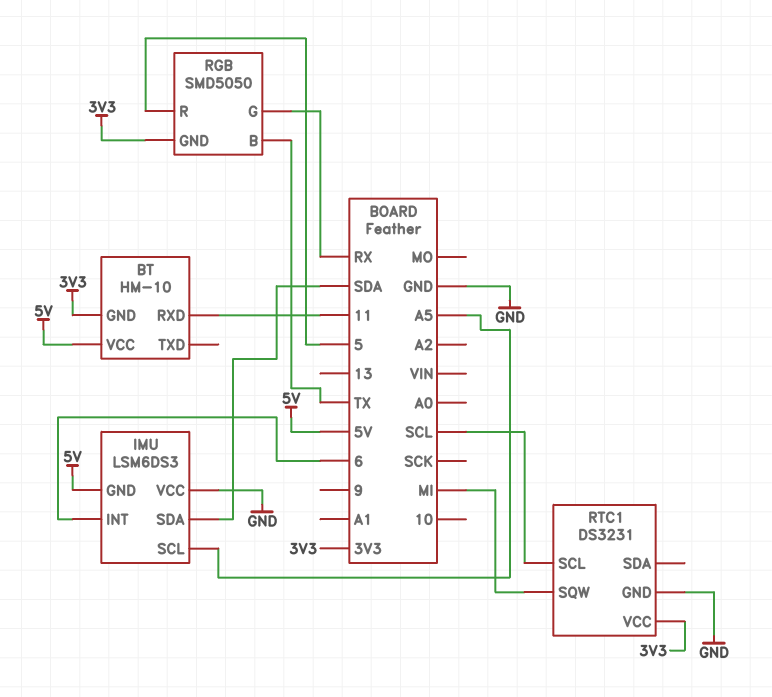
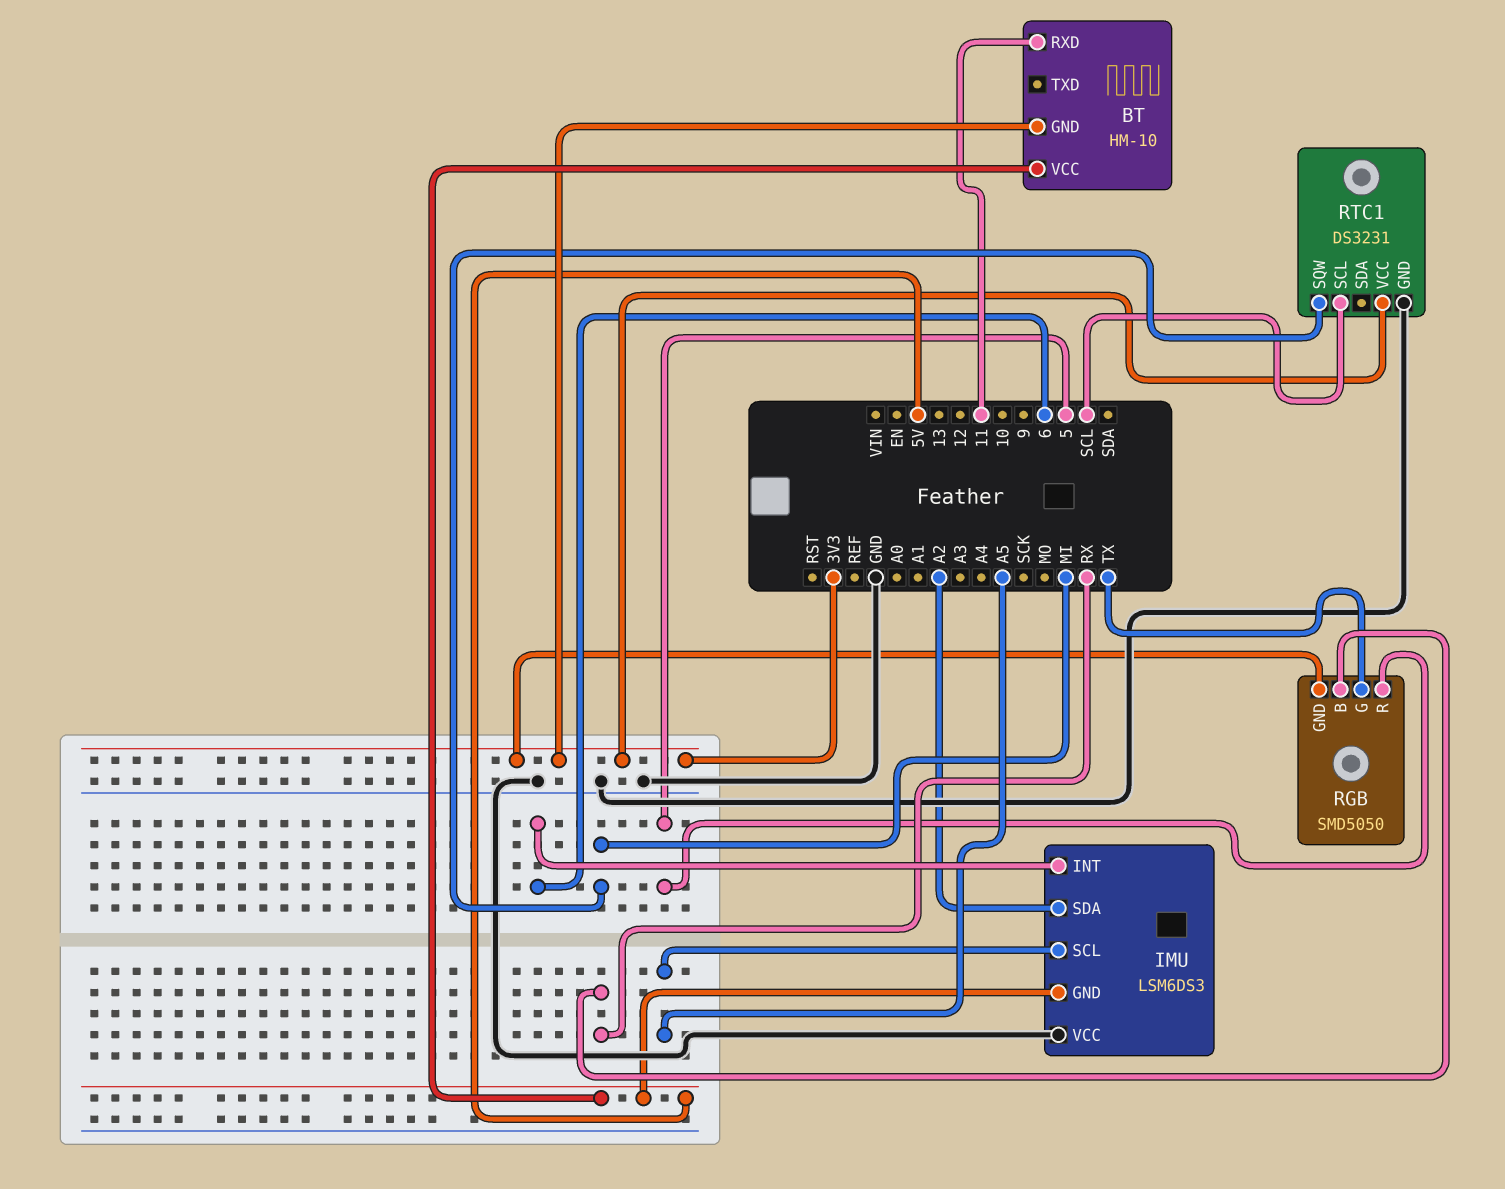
IMU pin SDA: SDA -> A2
RGB pin B: TX -> RX
RGB pin G: RX -> TX

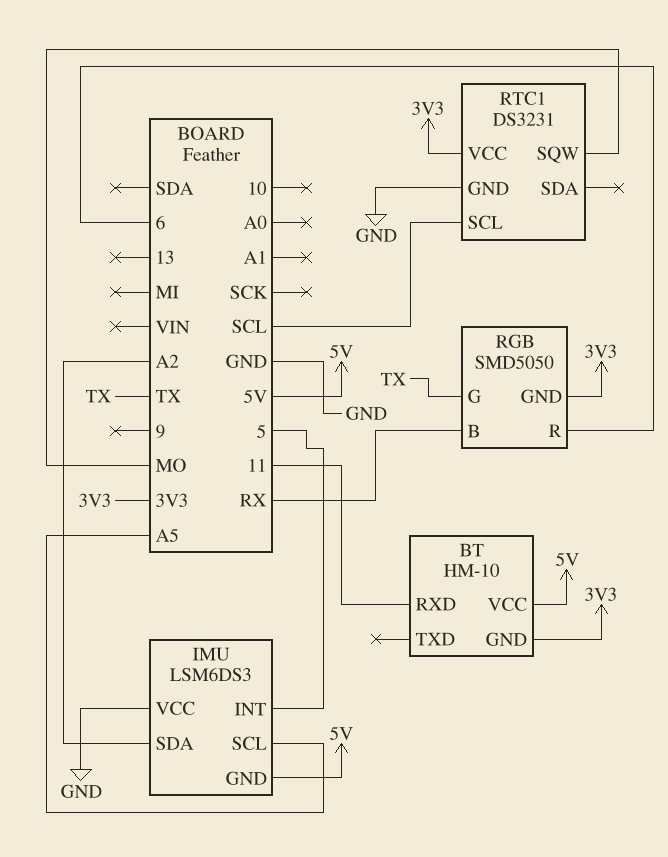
IMU pin INT: 6 -> 5
RGB pin R: 5 -> 6
RTC1 pin SQW: MI -> MO

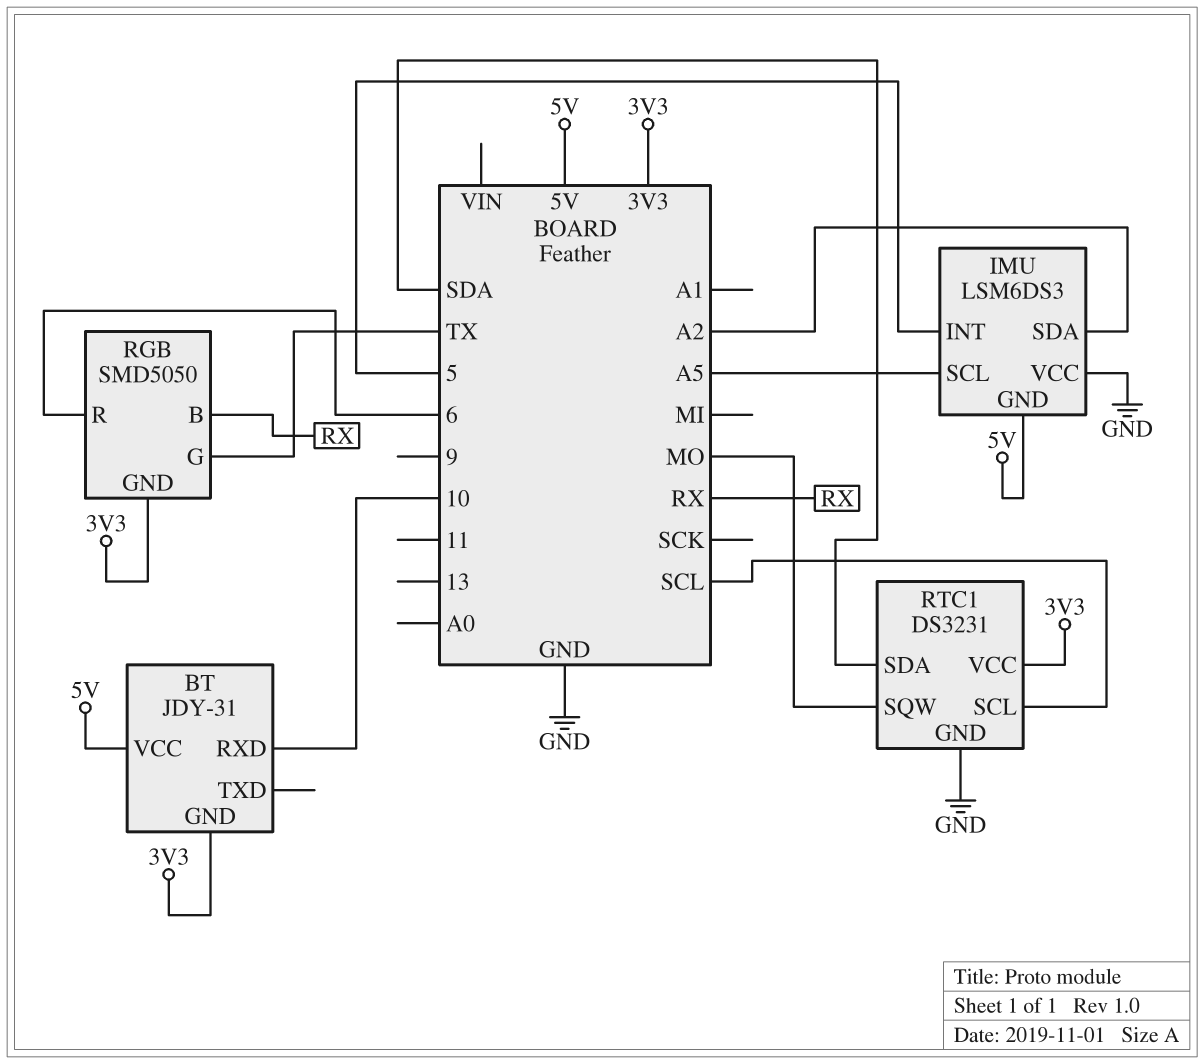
BT: HM-10 -> JDY-31
BT pin RXD: 11 -> 10
RTC1 pin SDA: none -> SDA

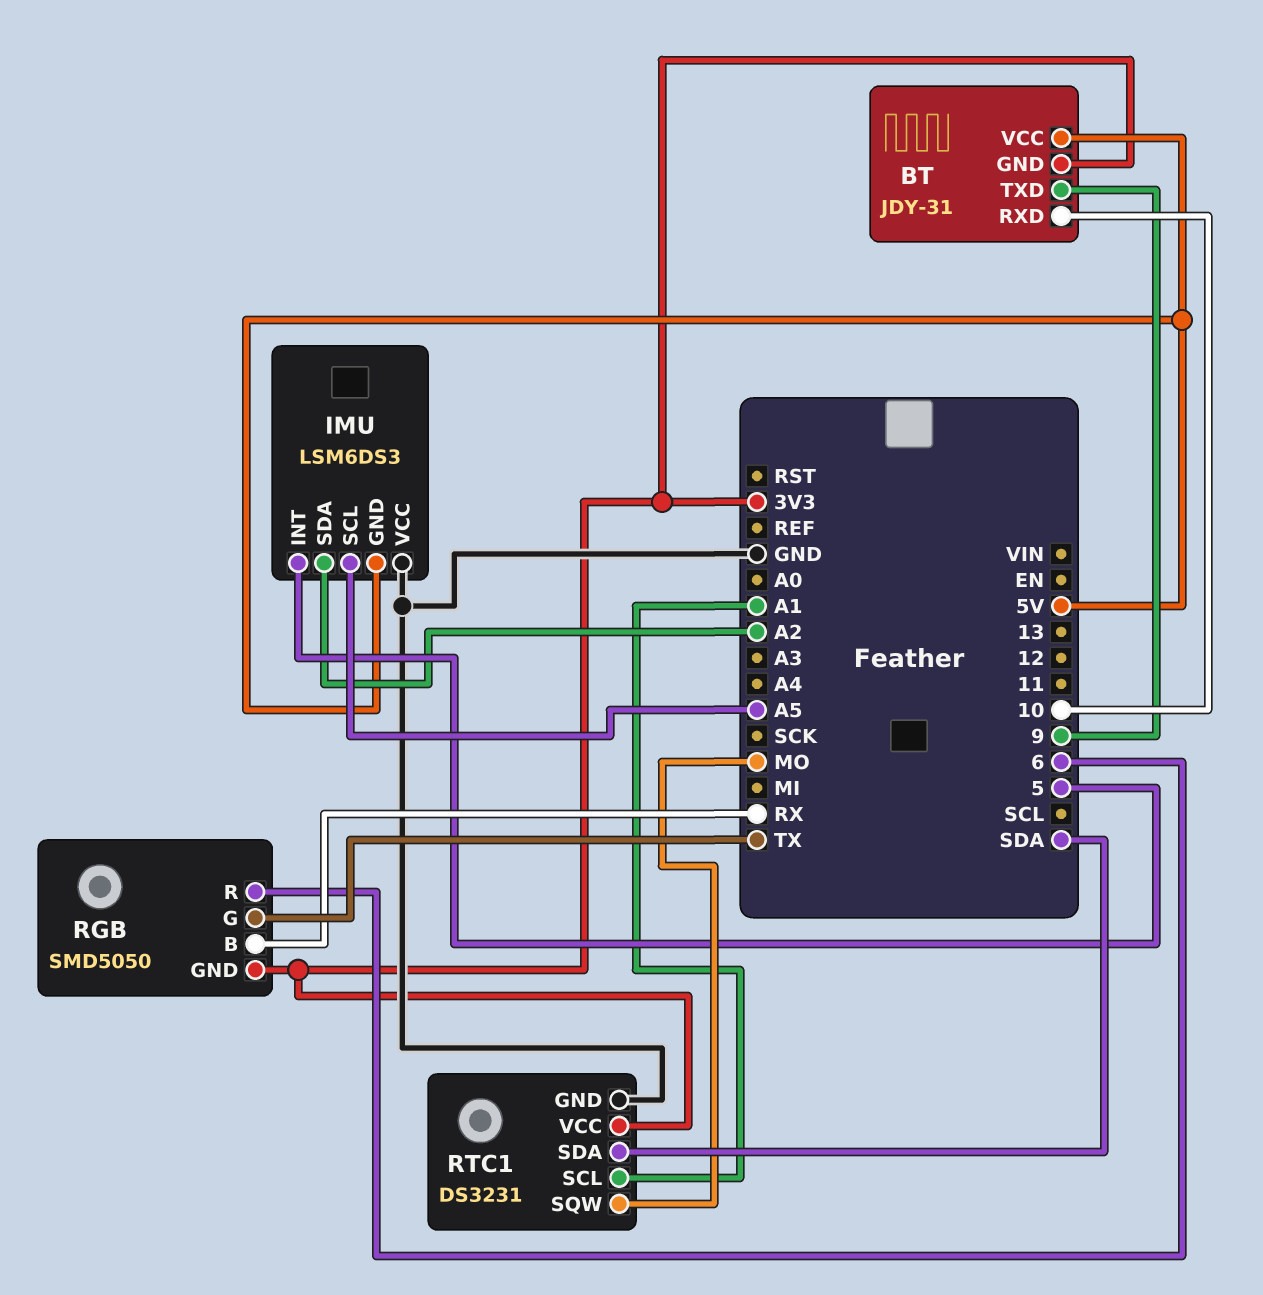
BT pin TXD: none -> 9
RTC1 pin SCL: SCL -> A1

